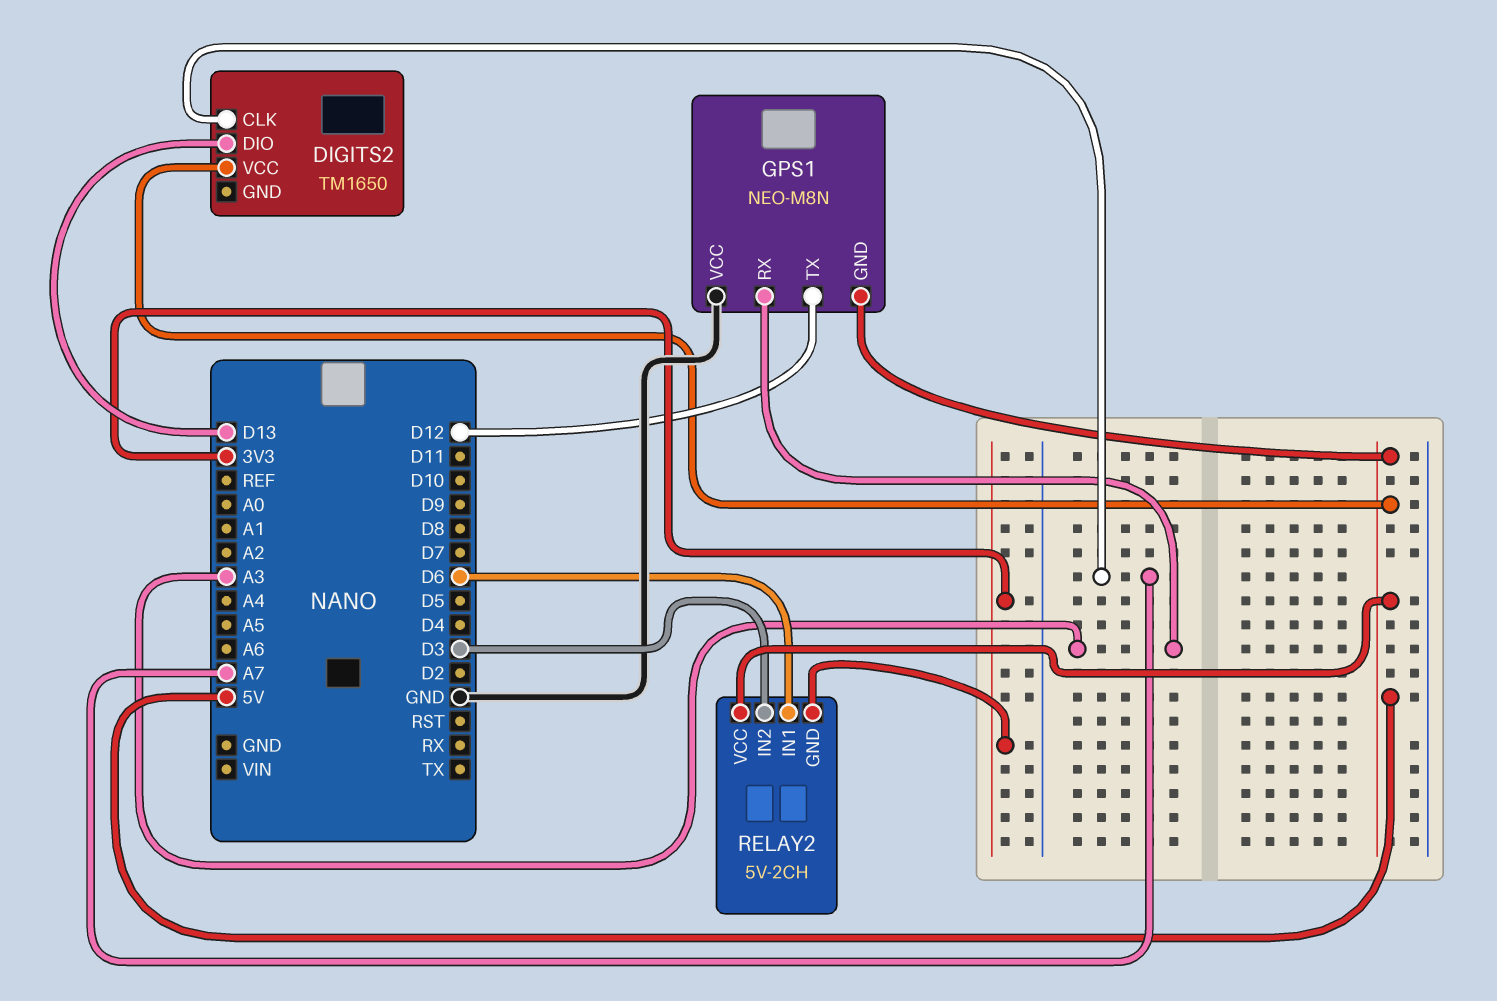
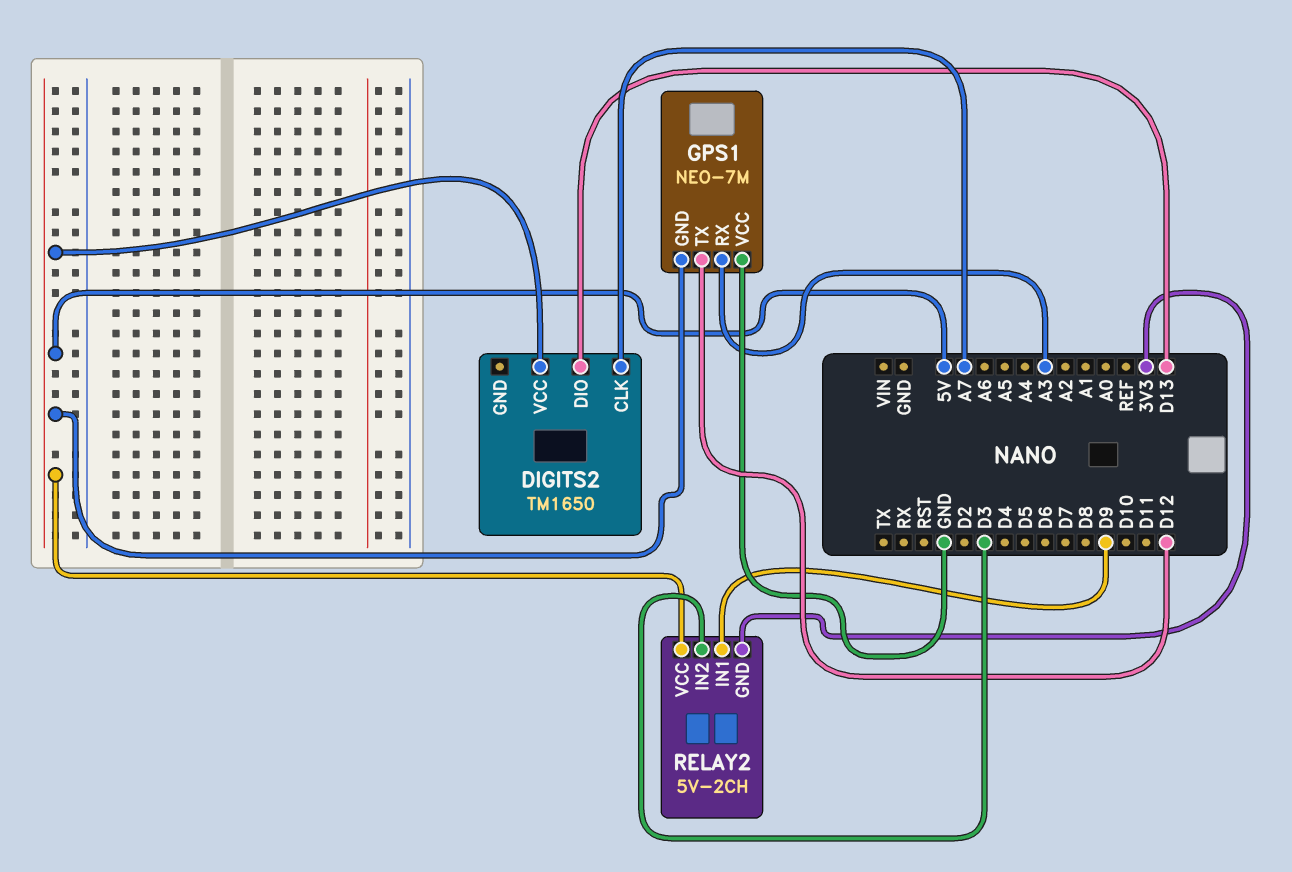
GPS1: NEO-M8N -> NEO-7M
RELAY2 pin IN1: D6 -> D9

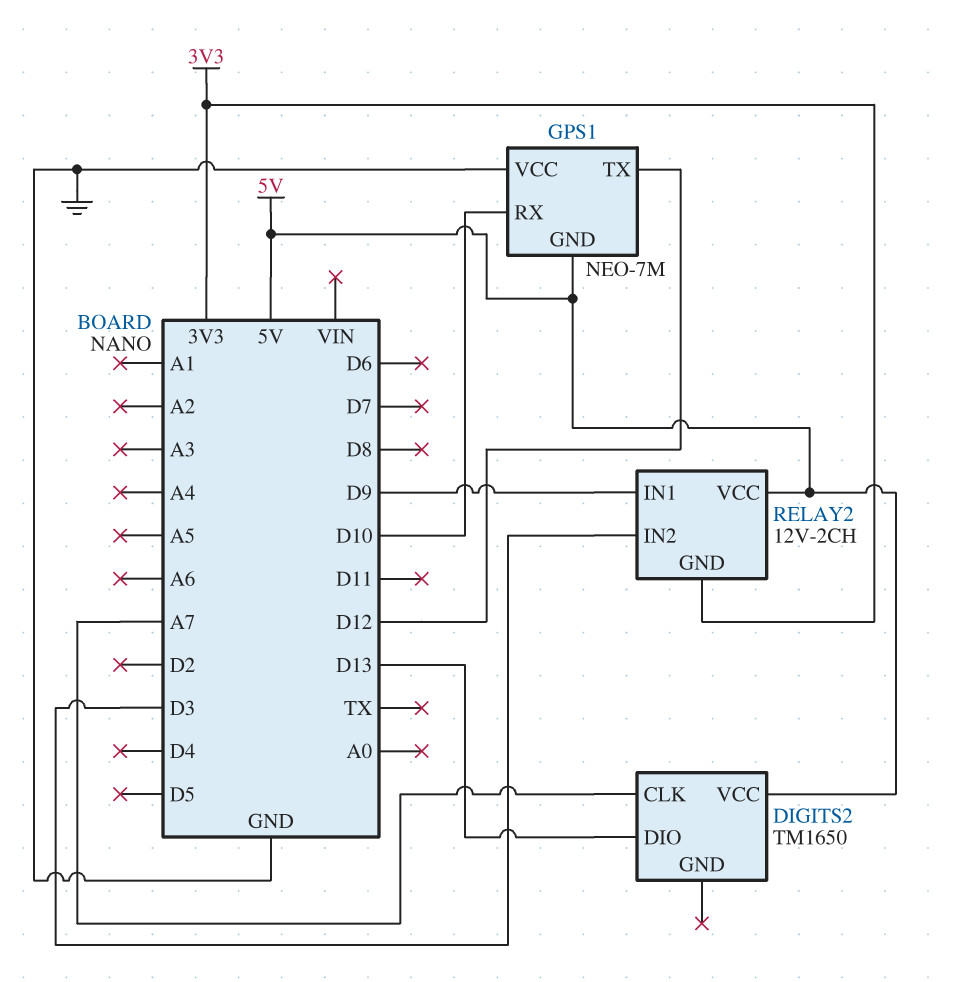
GPS1 pin RX: A3 -> D10
RELAY2: 5V-2CH -> 12V-2CH

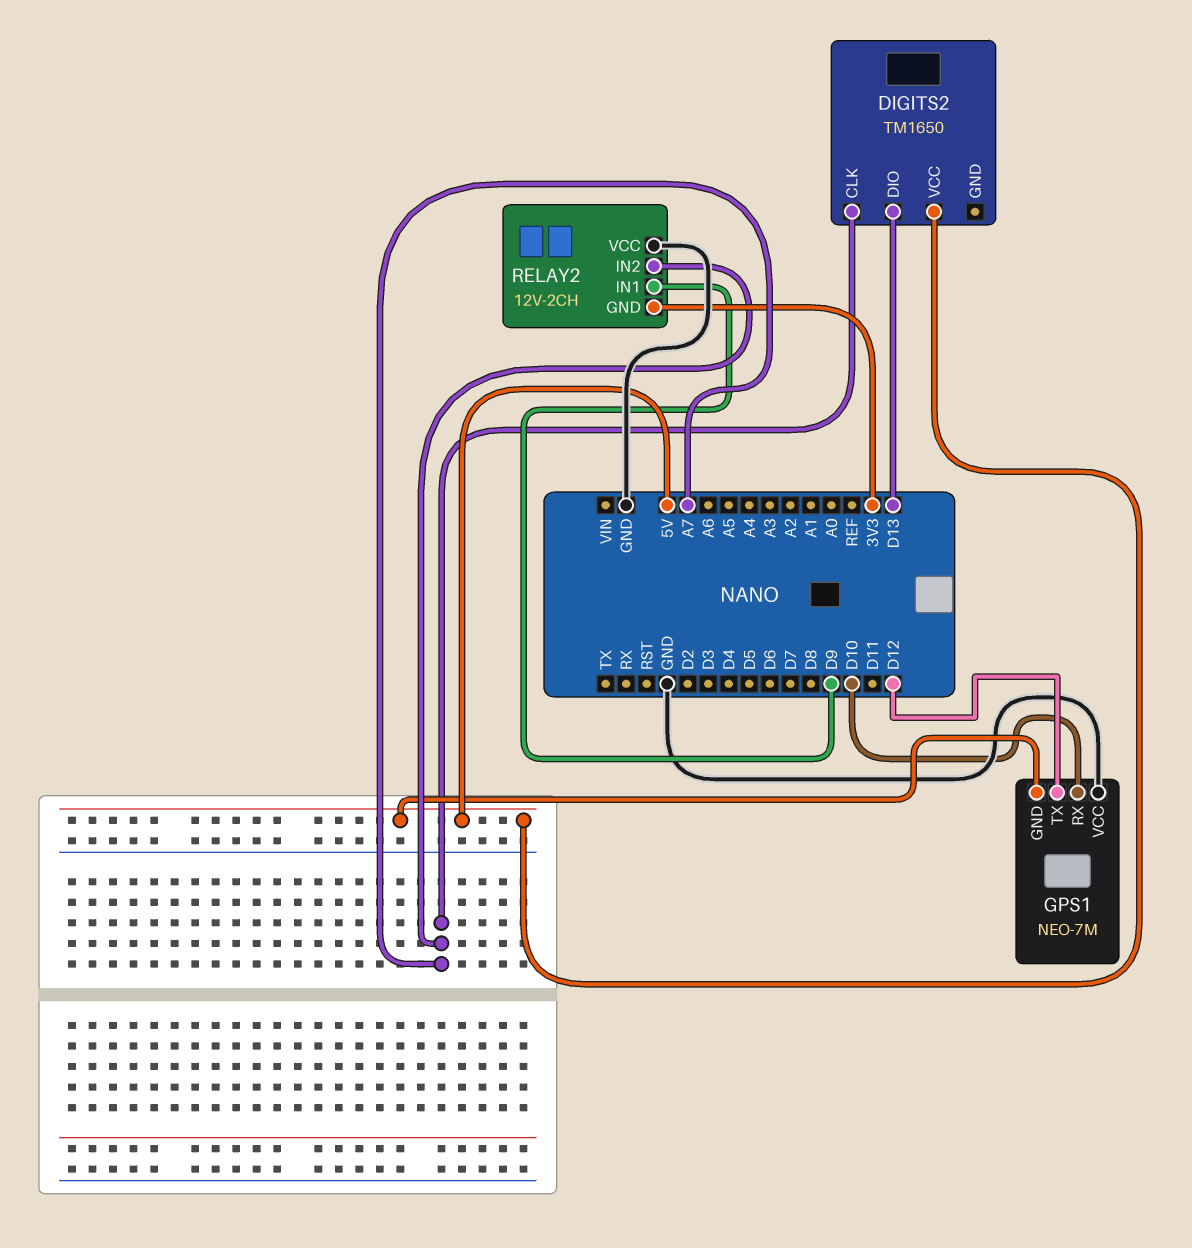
RELAY2 pin IN2: D3 -> A7
RELAY2 pin VCC: 5V -> GND

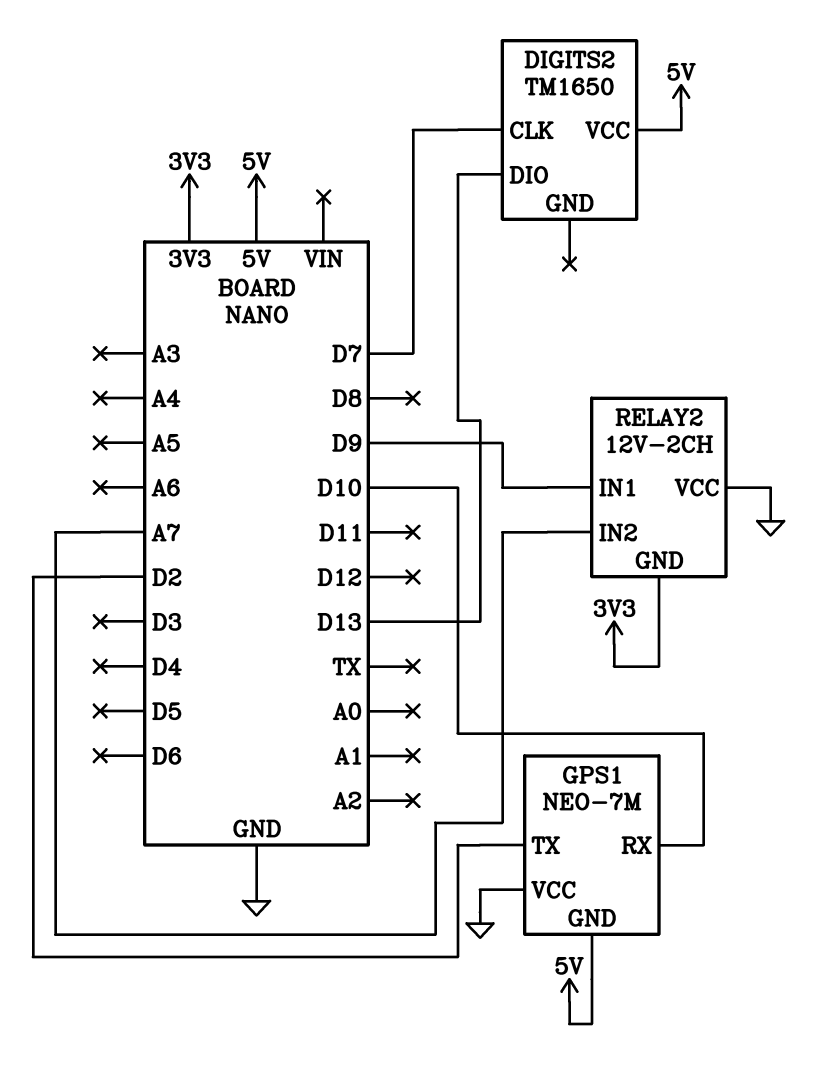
DIGITS2 pin CLK: A7 -> D7
GPS1 pin TX: D12 -> D2

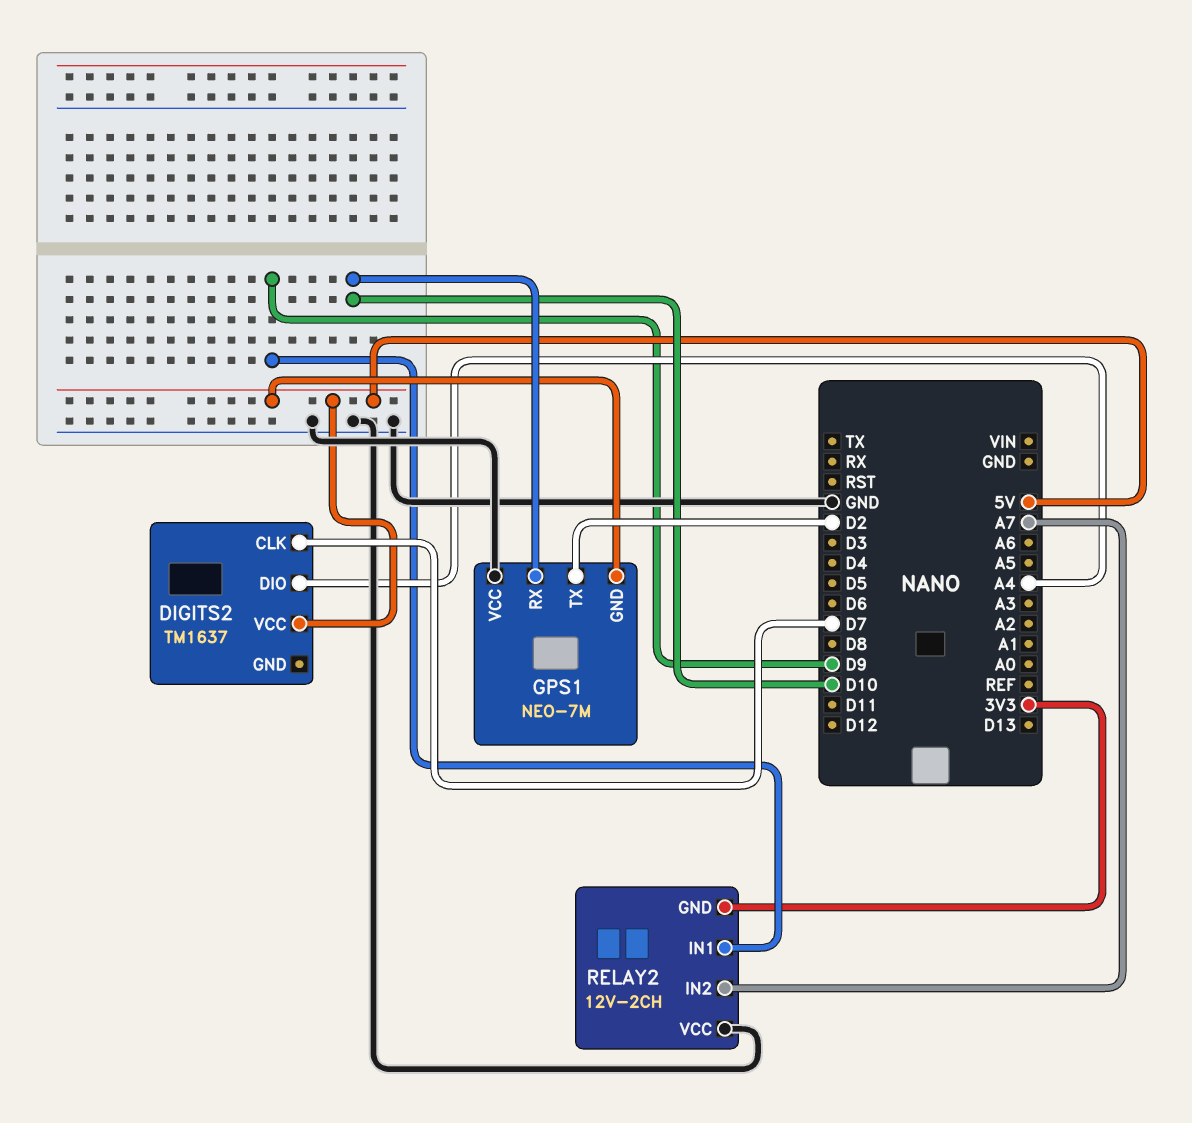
DIGITS2: TM1650 -> TM1637
DIGITS2 pin DIO: D13 -> A4

